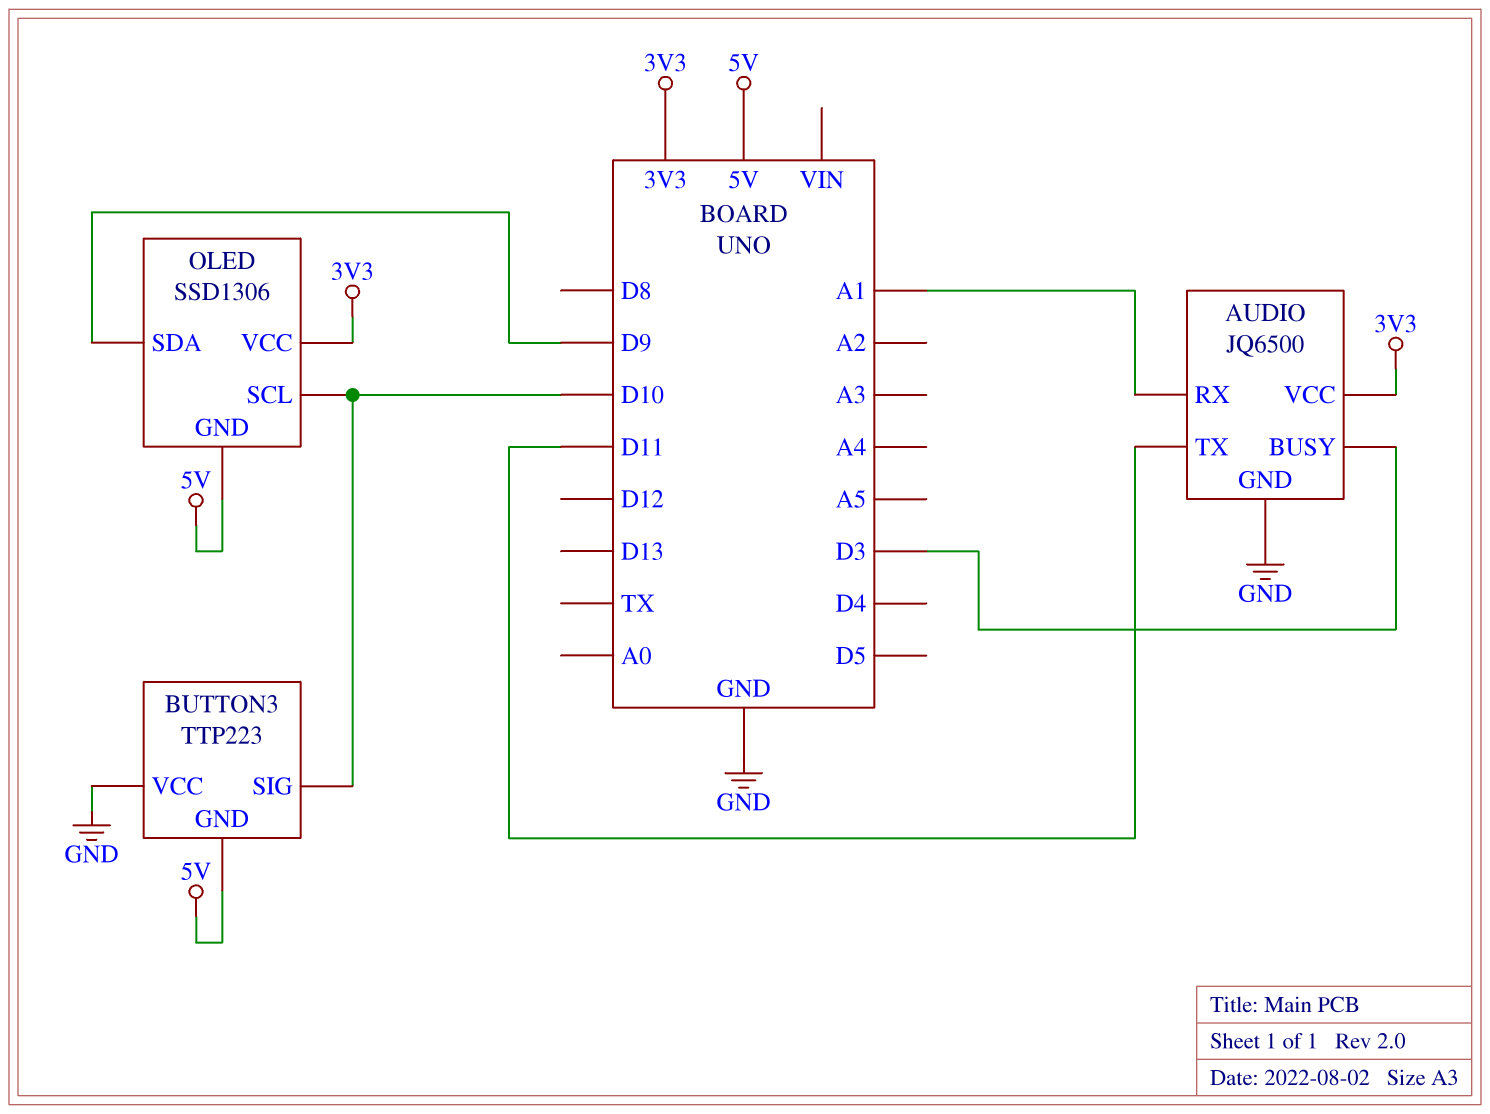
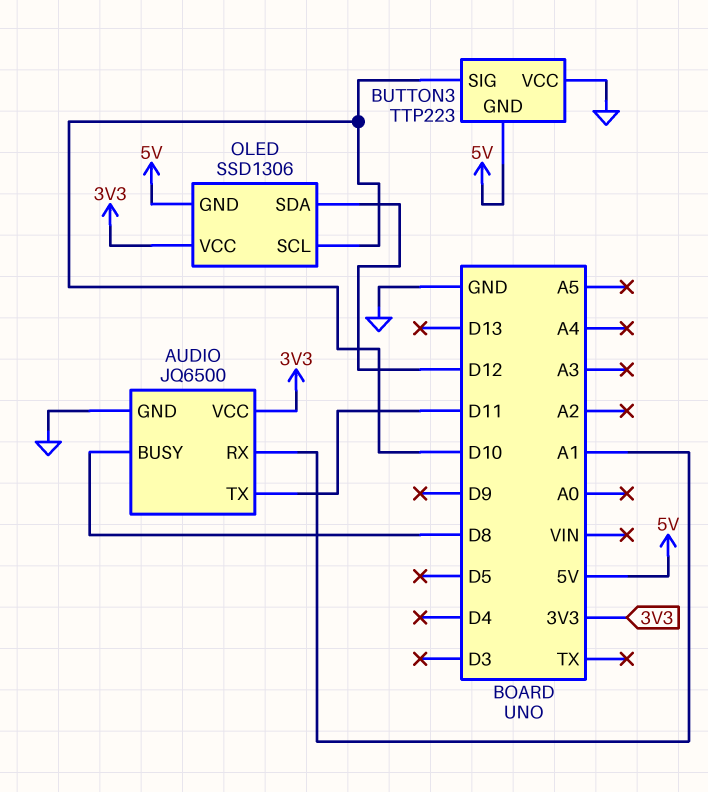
AUDIO pin BUSY: D3 -> D8
OLED pin SDA: D9 -> D12

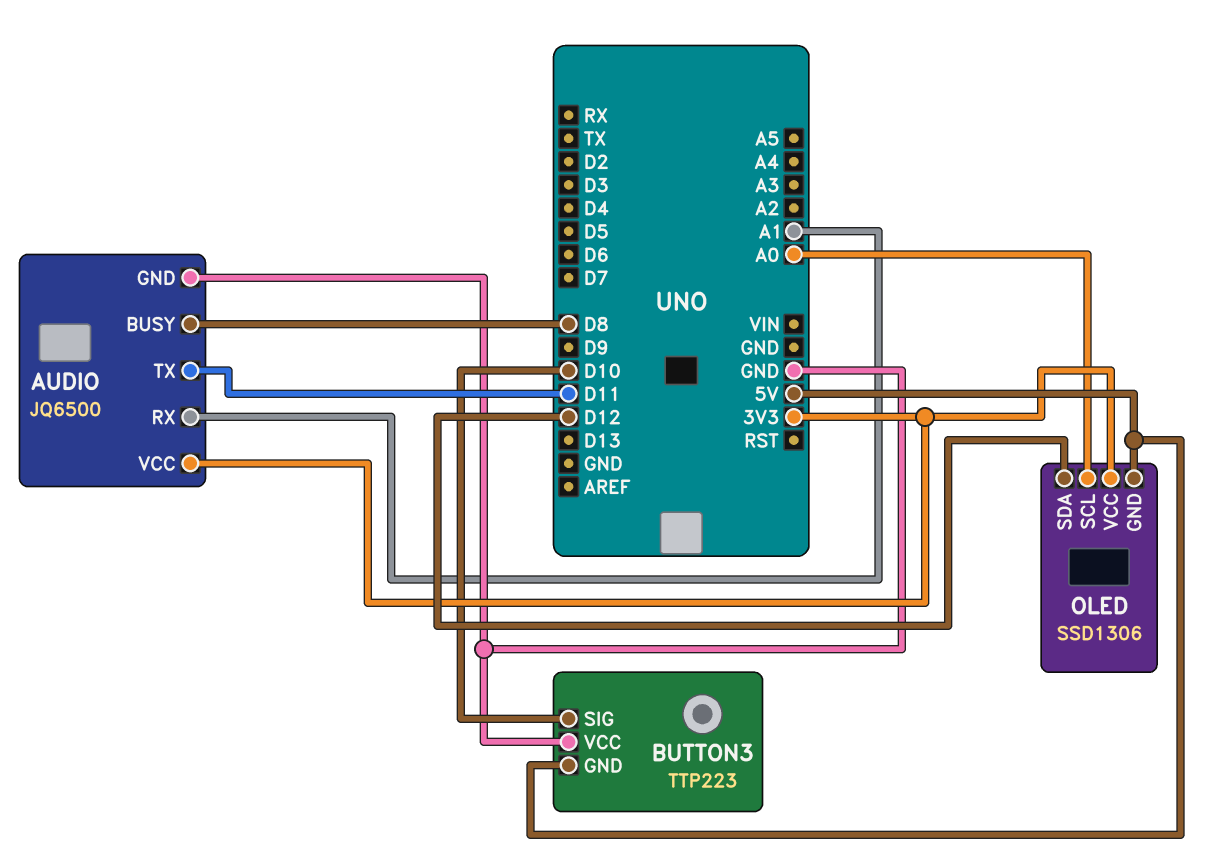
OLED pin SCL: D10 -> A0

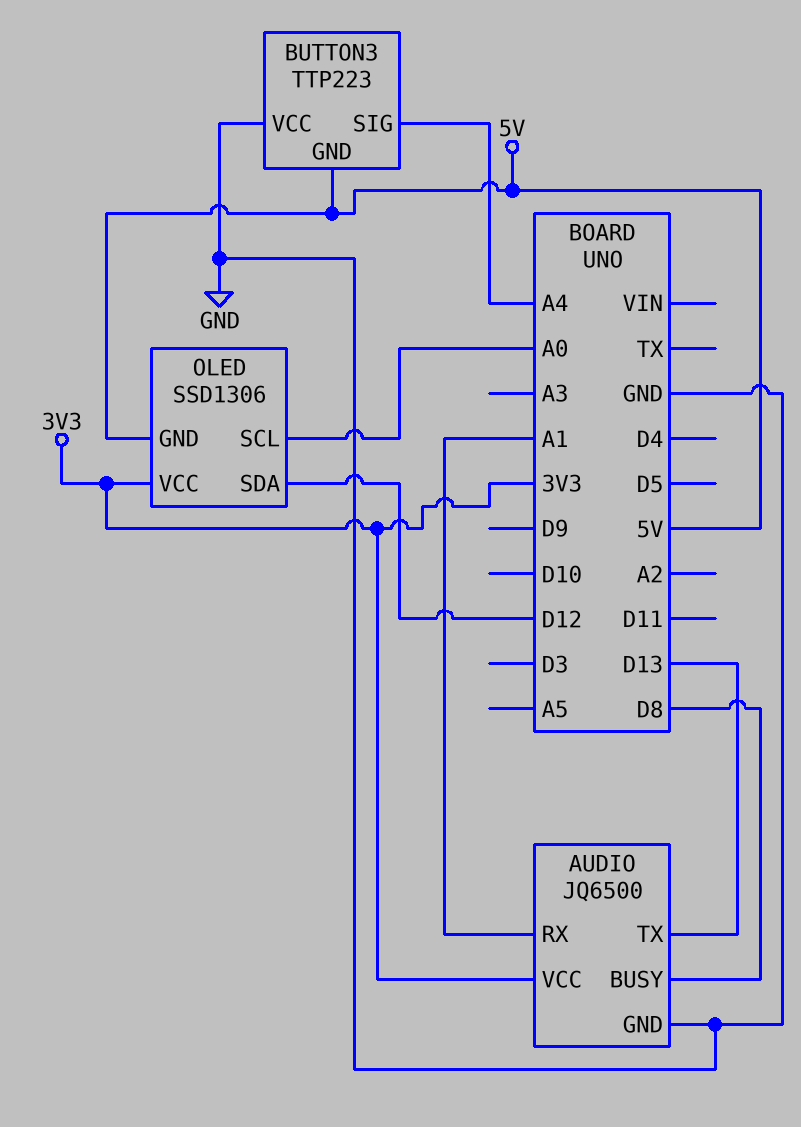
AUDIO pin TX: D11 -> D13
BUTTON3 pin SIG: D10 -> A4

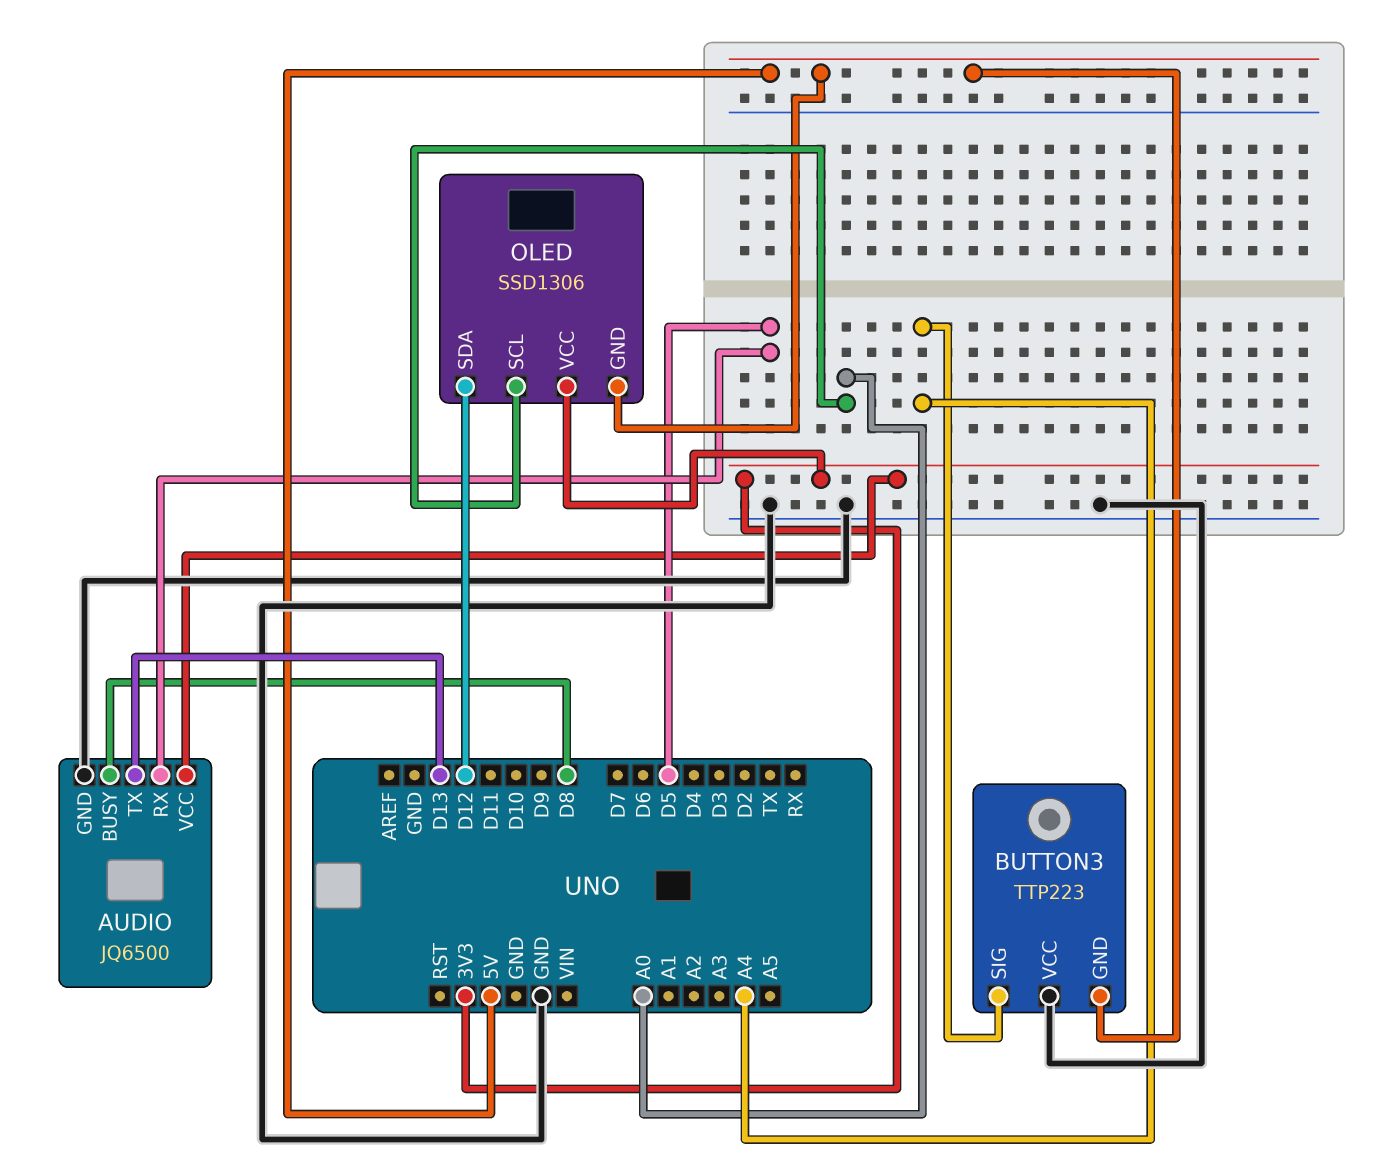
AUDIO pin RX: A1 -> D5

